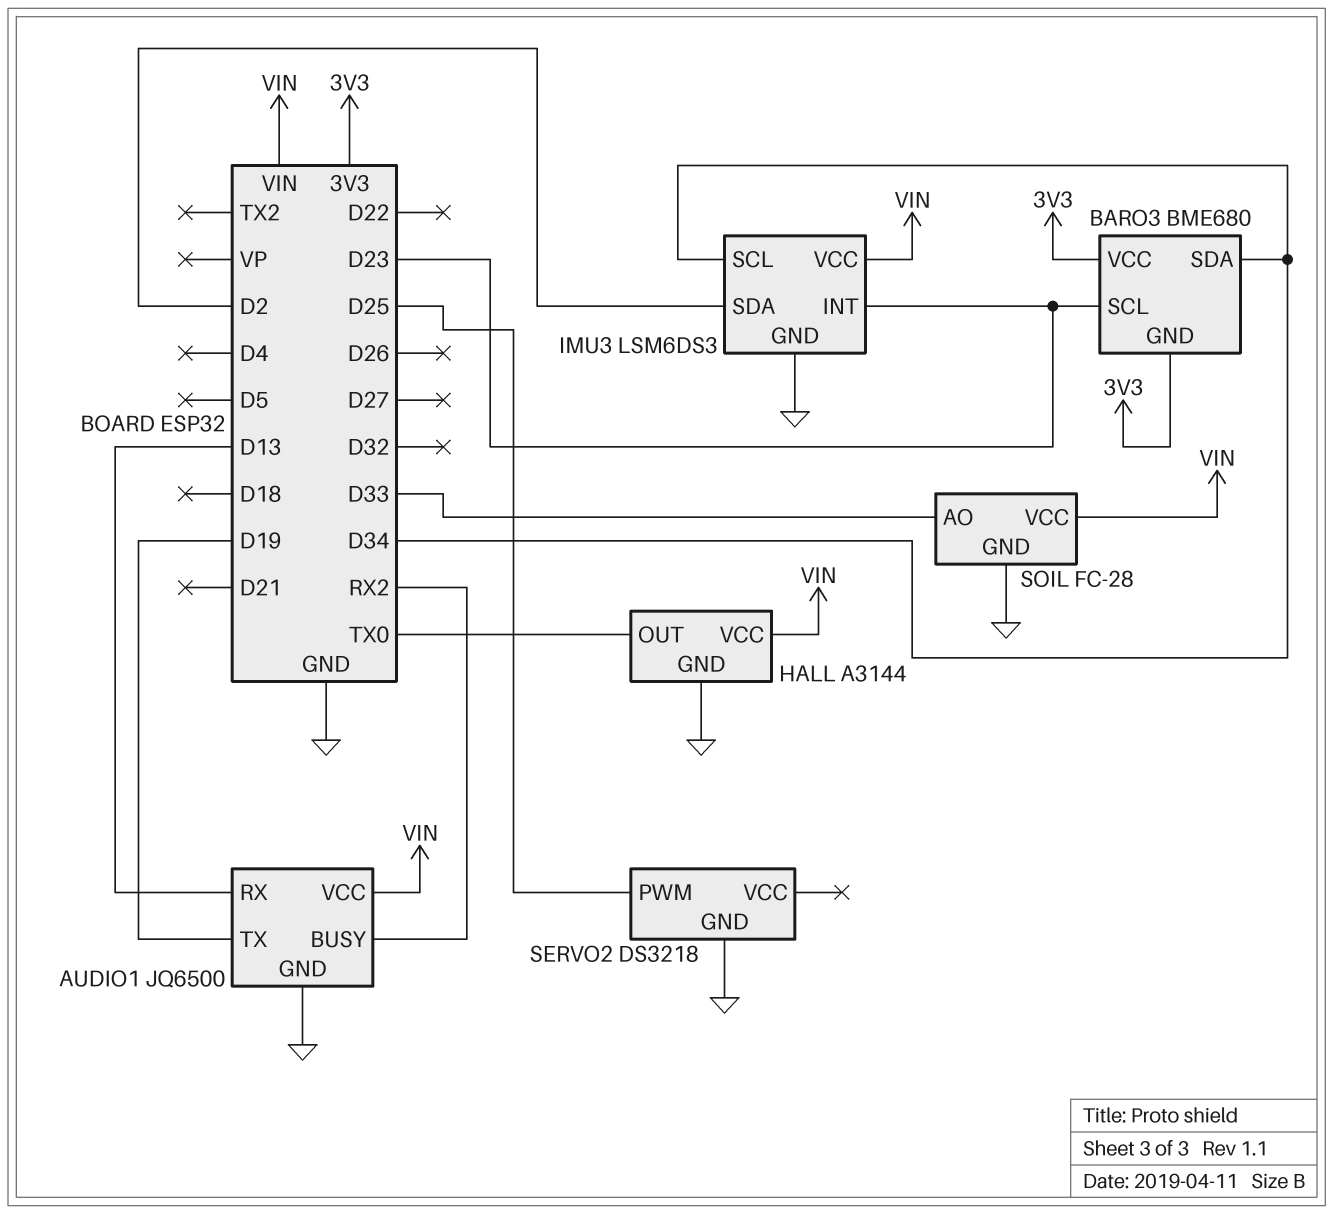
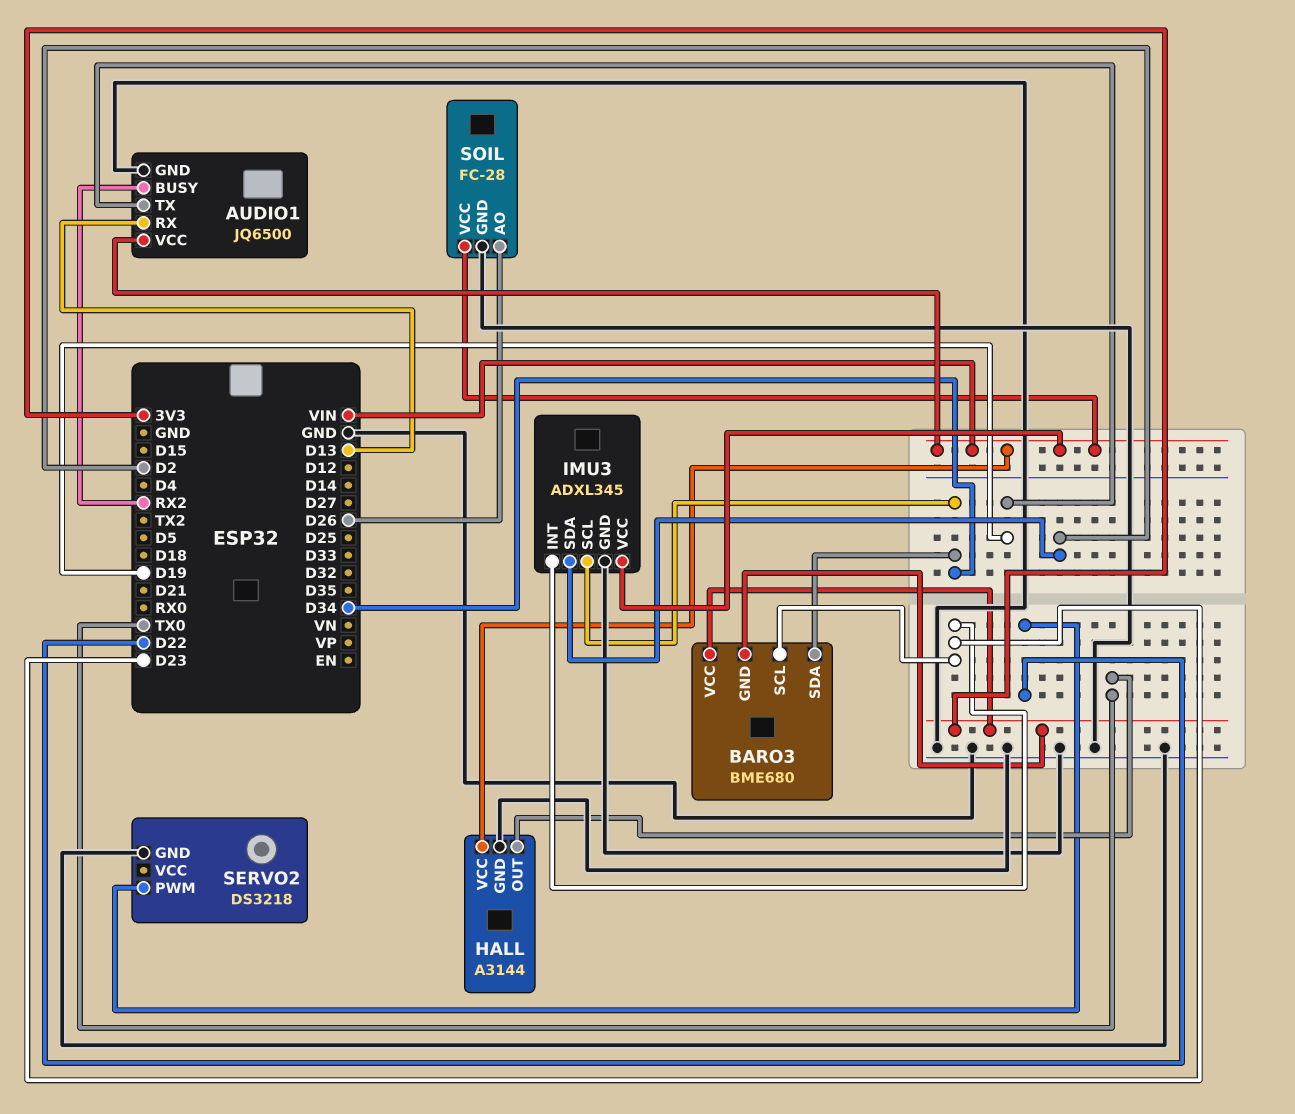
IMU3: LSM6DS3 -> ADXL345
SERVO2 pin PWM: D25 -> D22
SOIL pin AO: D33 -> D26

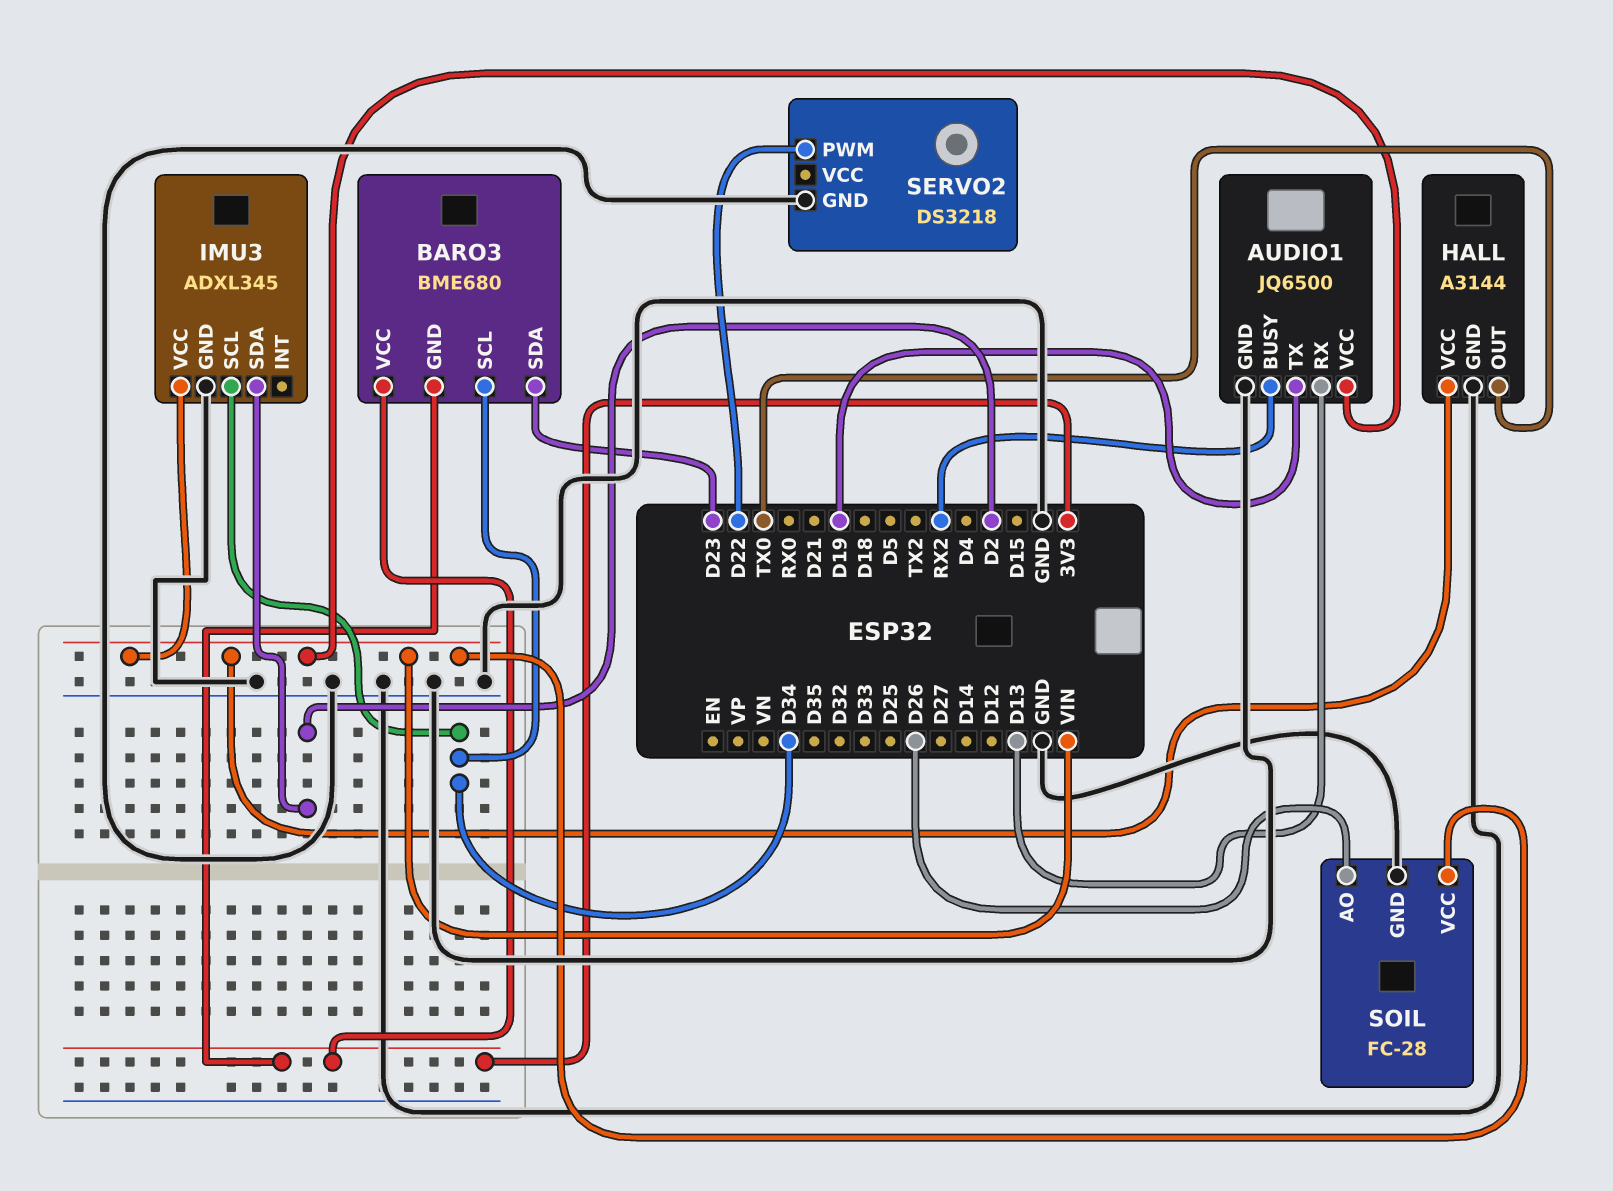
BARO3 pin SCL: D23 -> D34
BARO3 pin SDA: D34 -> D23
IMU3 pin INT: D23 -> none

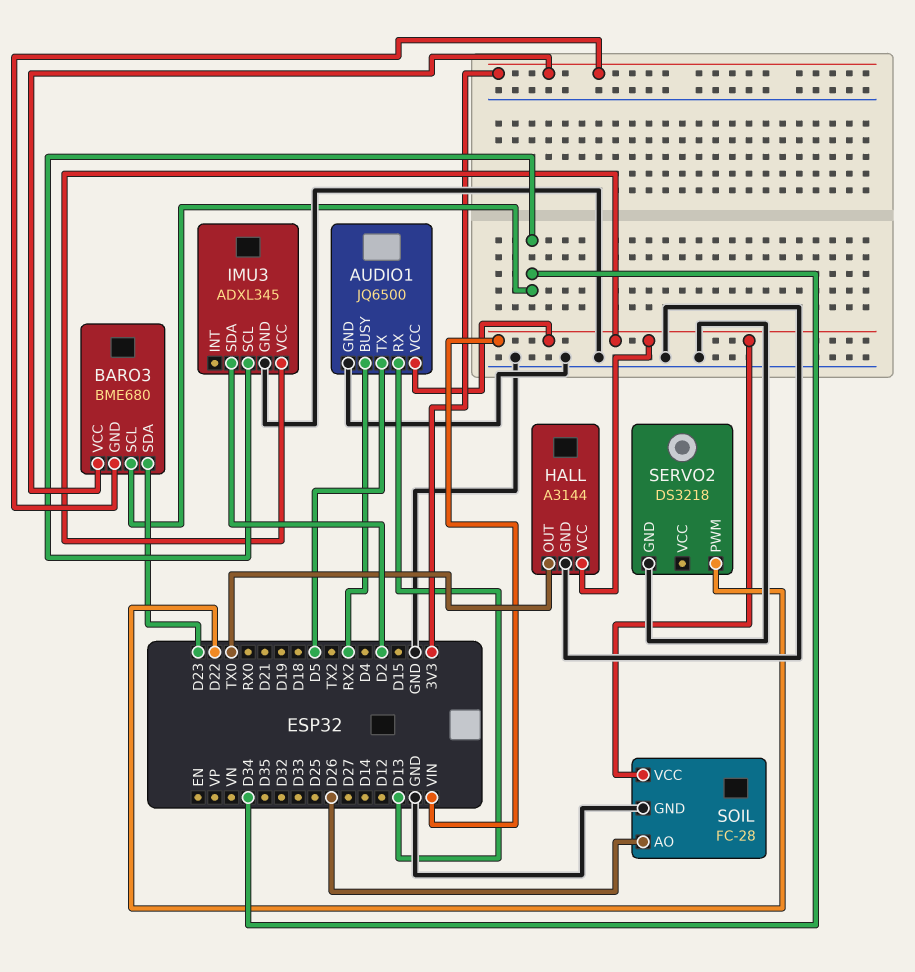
AUDIO1 pin TX: D19 -> D5

